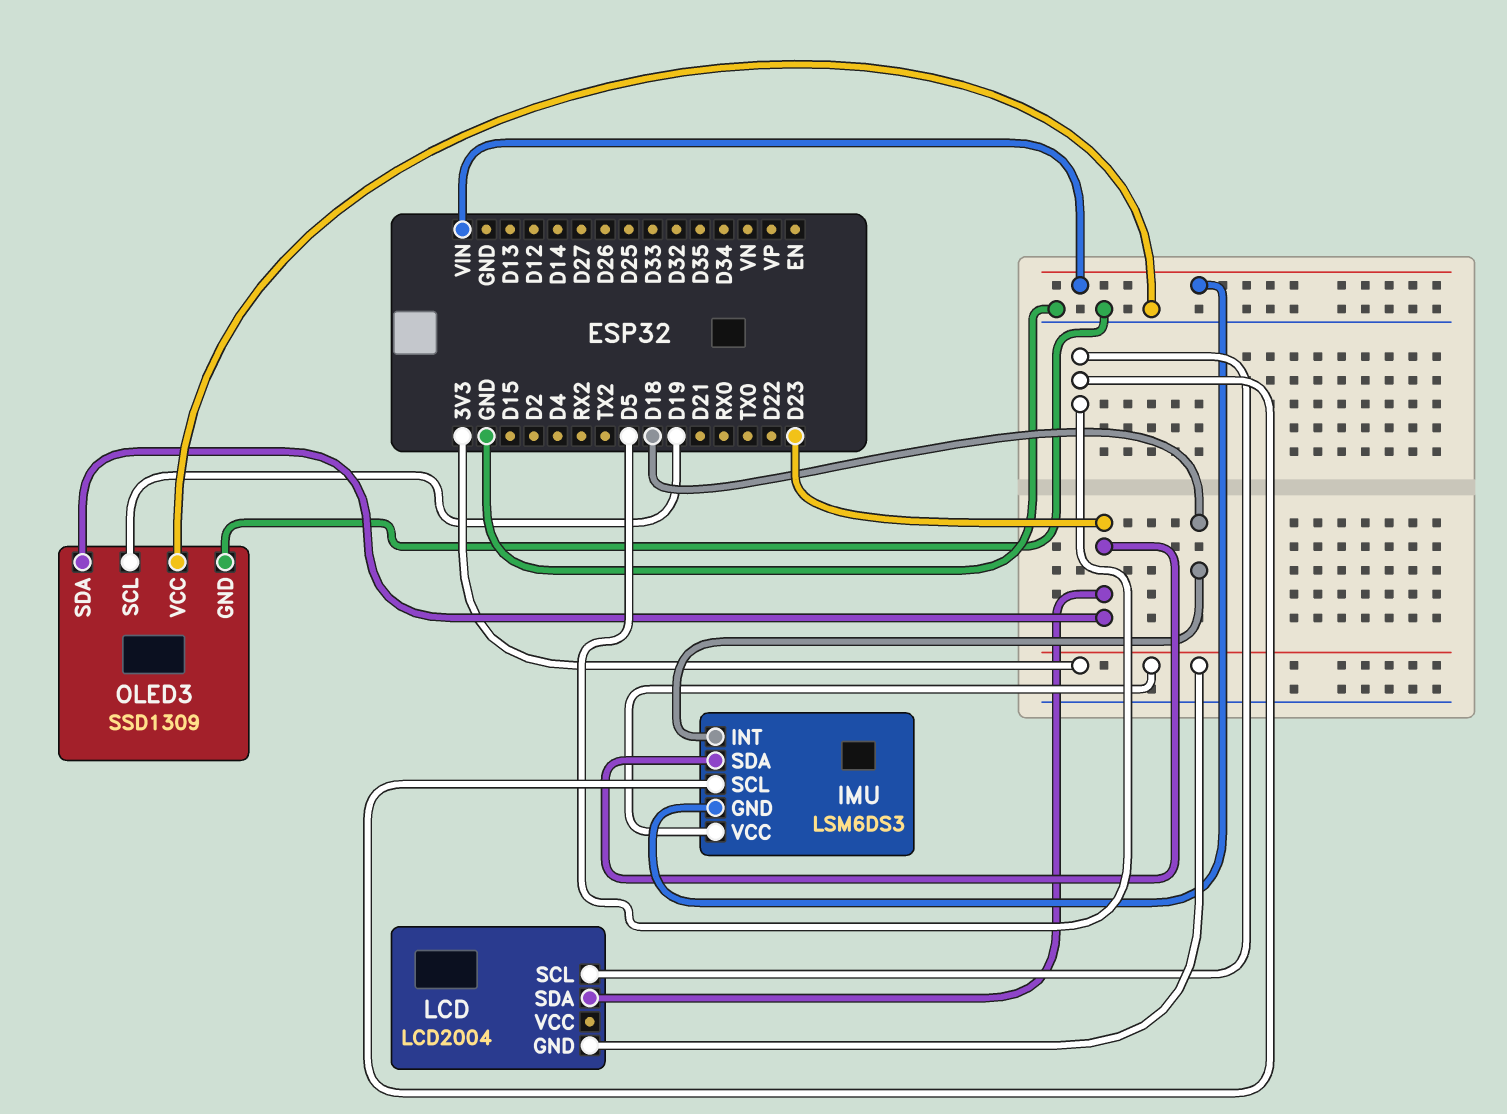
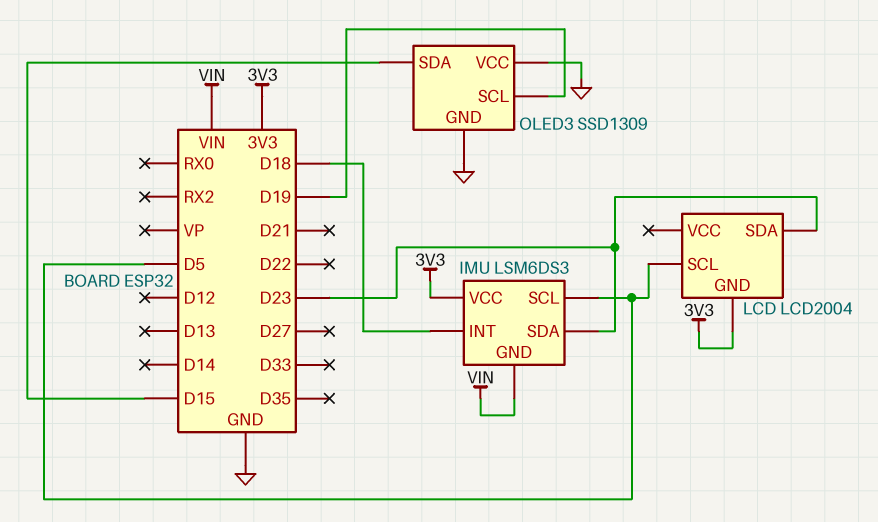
OLED3 pin SDA: D23 -> D15

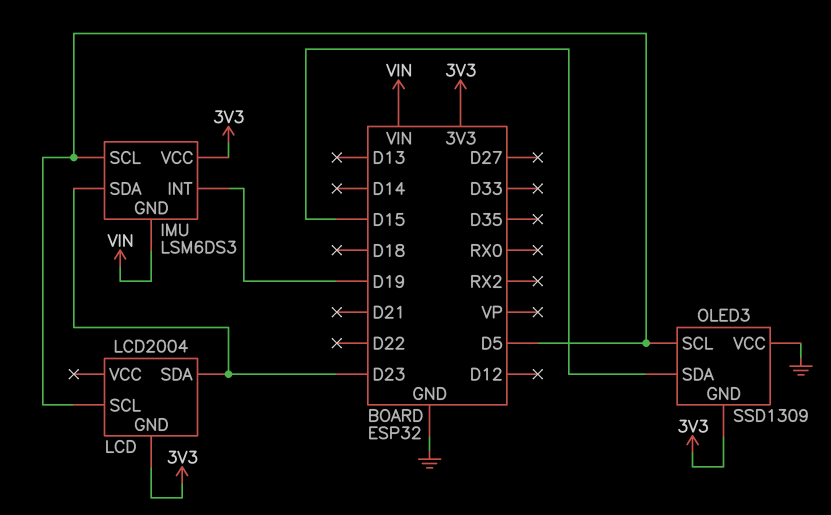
IMU pin INT: D18 -> D19
OLED3 pin GND: GND -> 3V3
OLED3 pin SCL: D19 -> D5

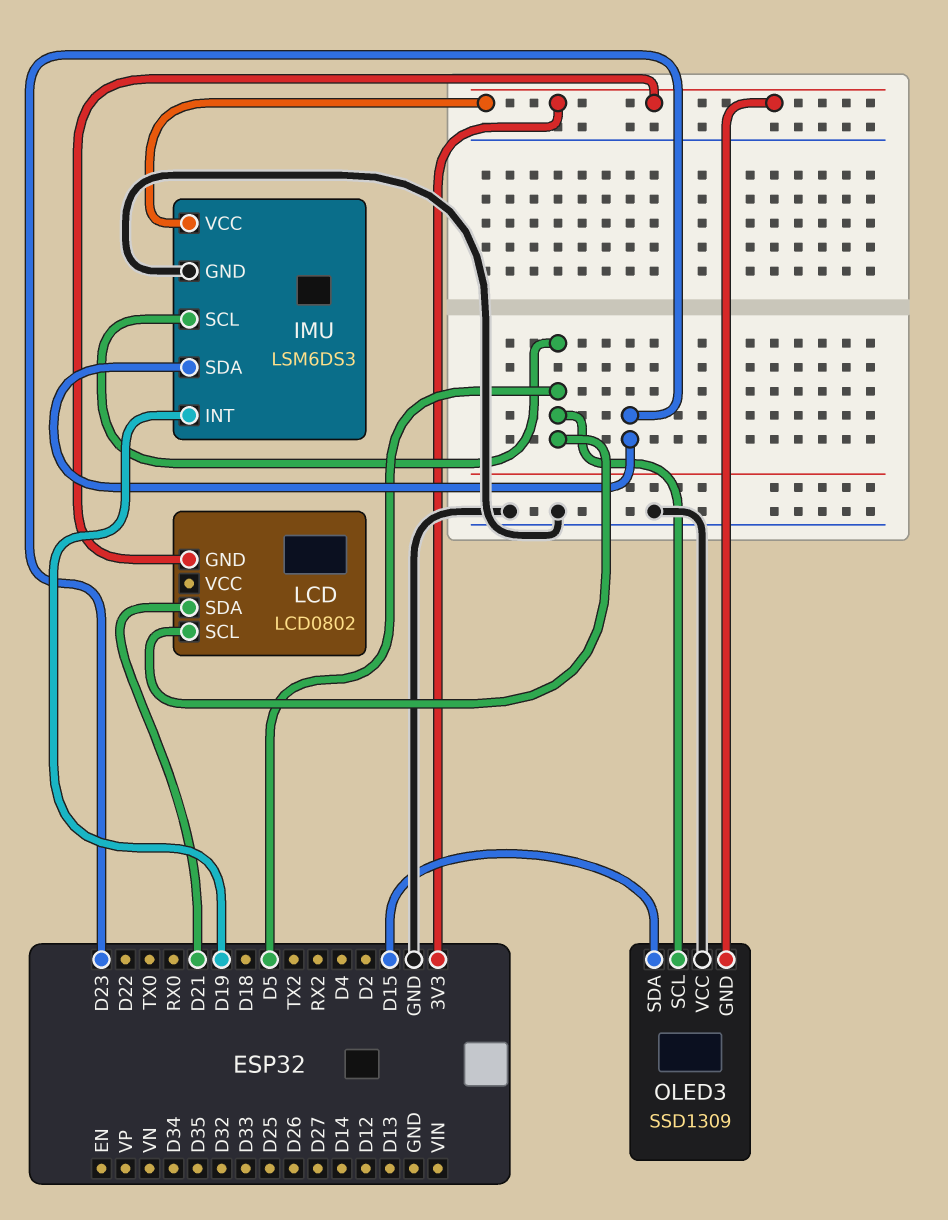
IMU pin GND: VIN -> GND
LCD: LCD2004 -> LCD0802
LCD pin SDA: D23 -> D21

